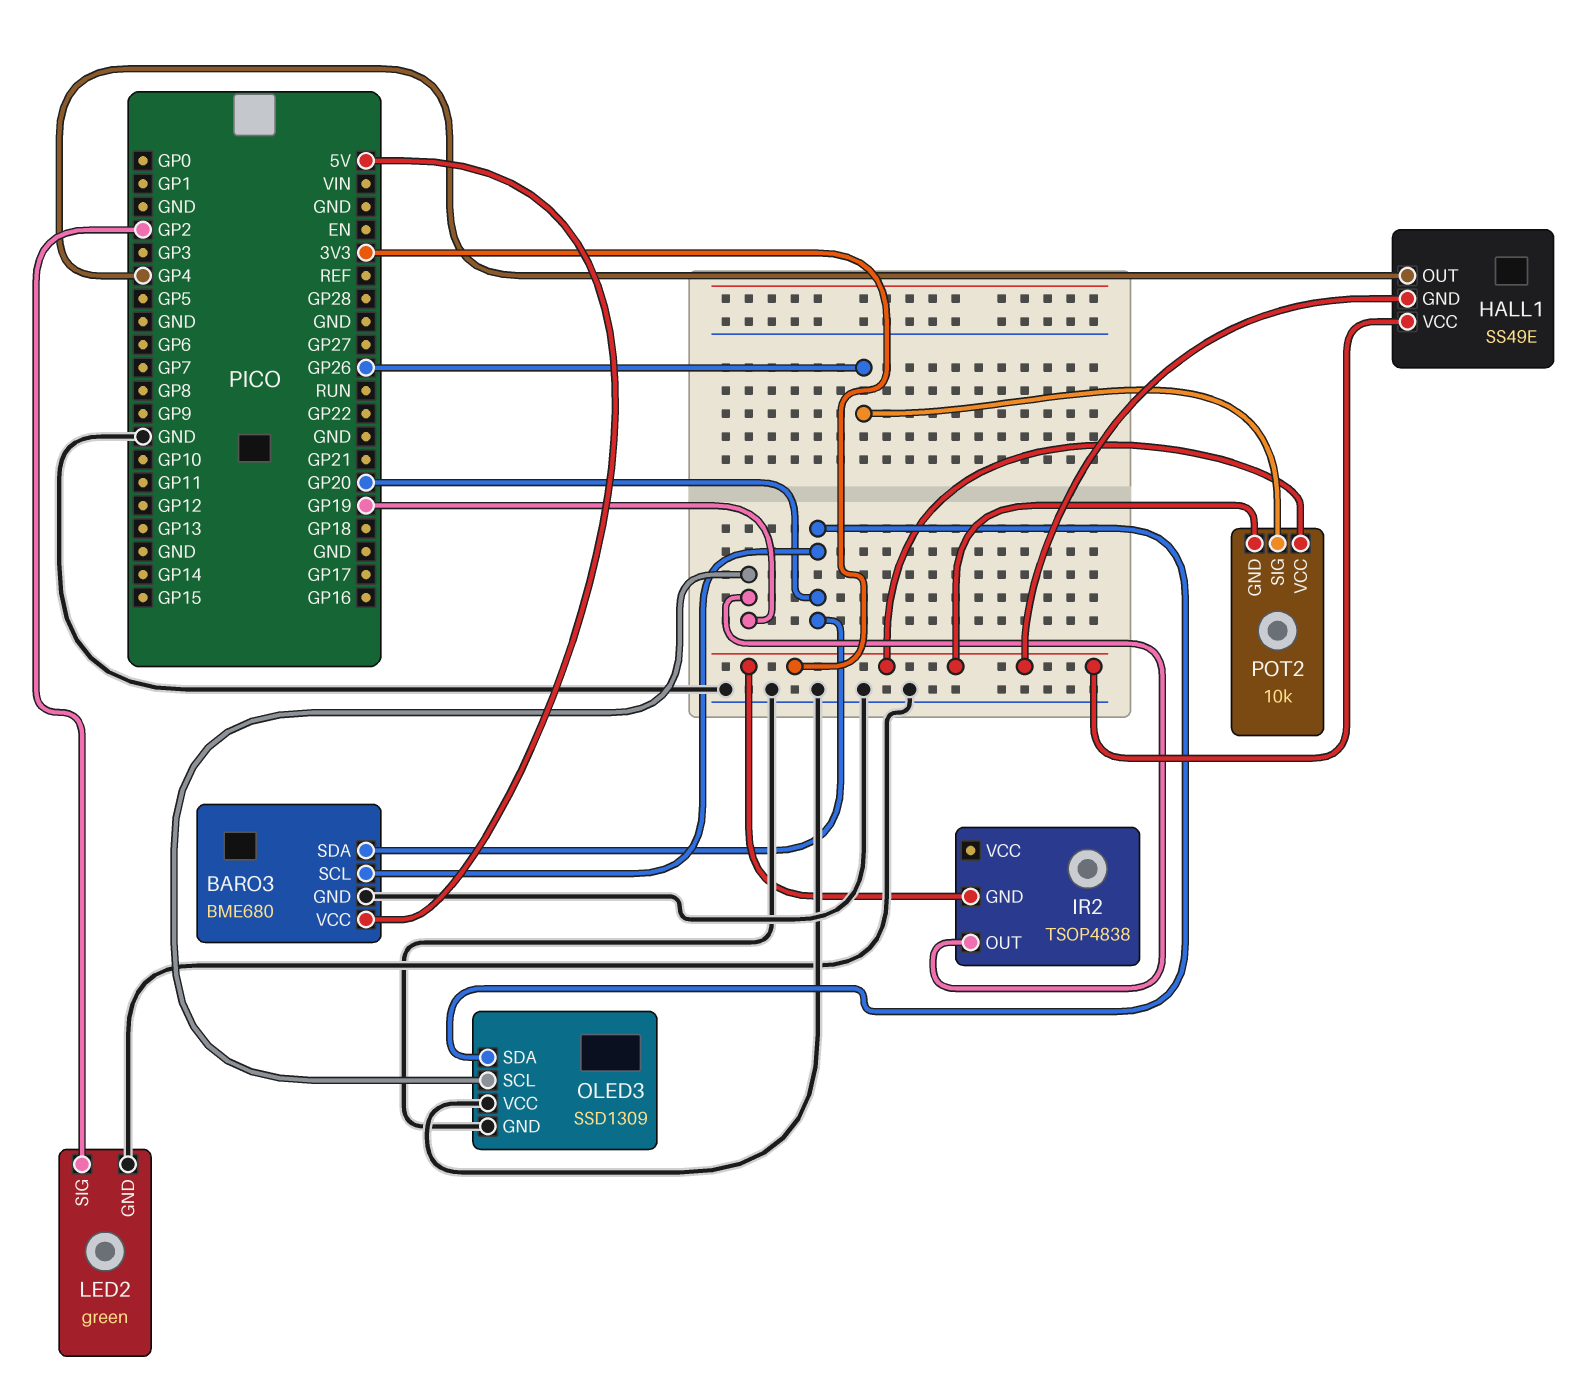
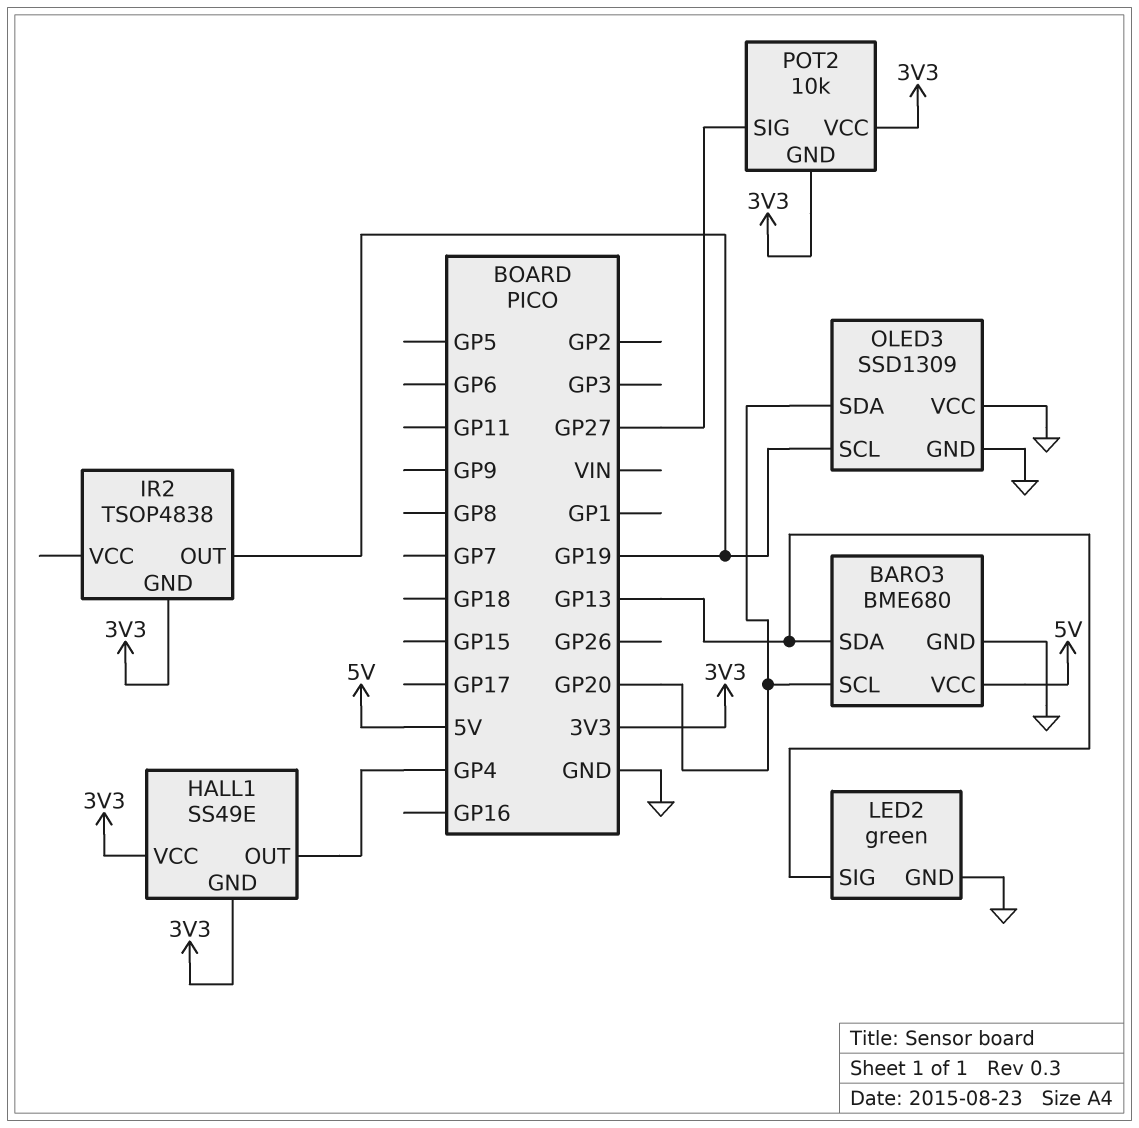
BARO3 pin SDA: GP20 -> GP13
LED2 pin SIG: GP2 -> GP13
POT2 pin SIG: GP26 -> GP27

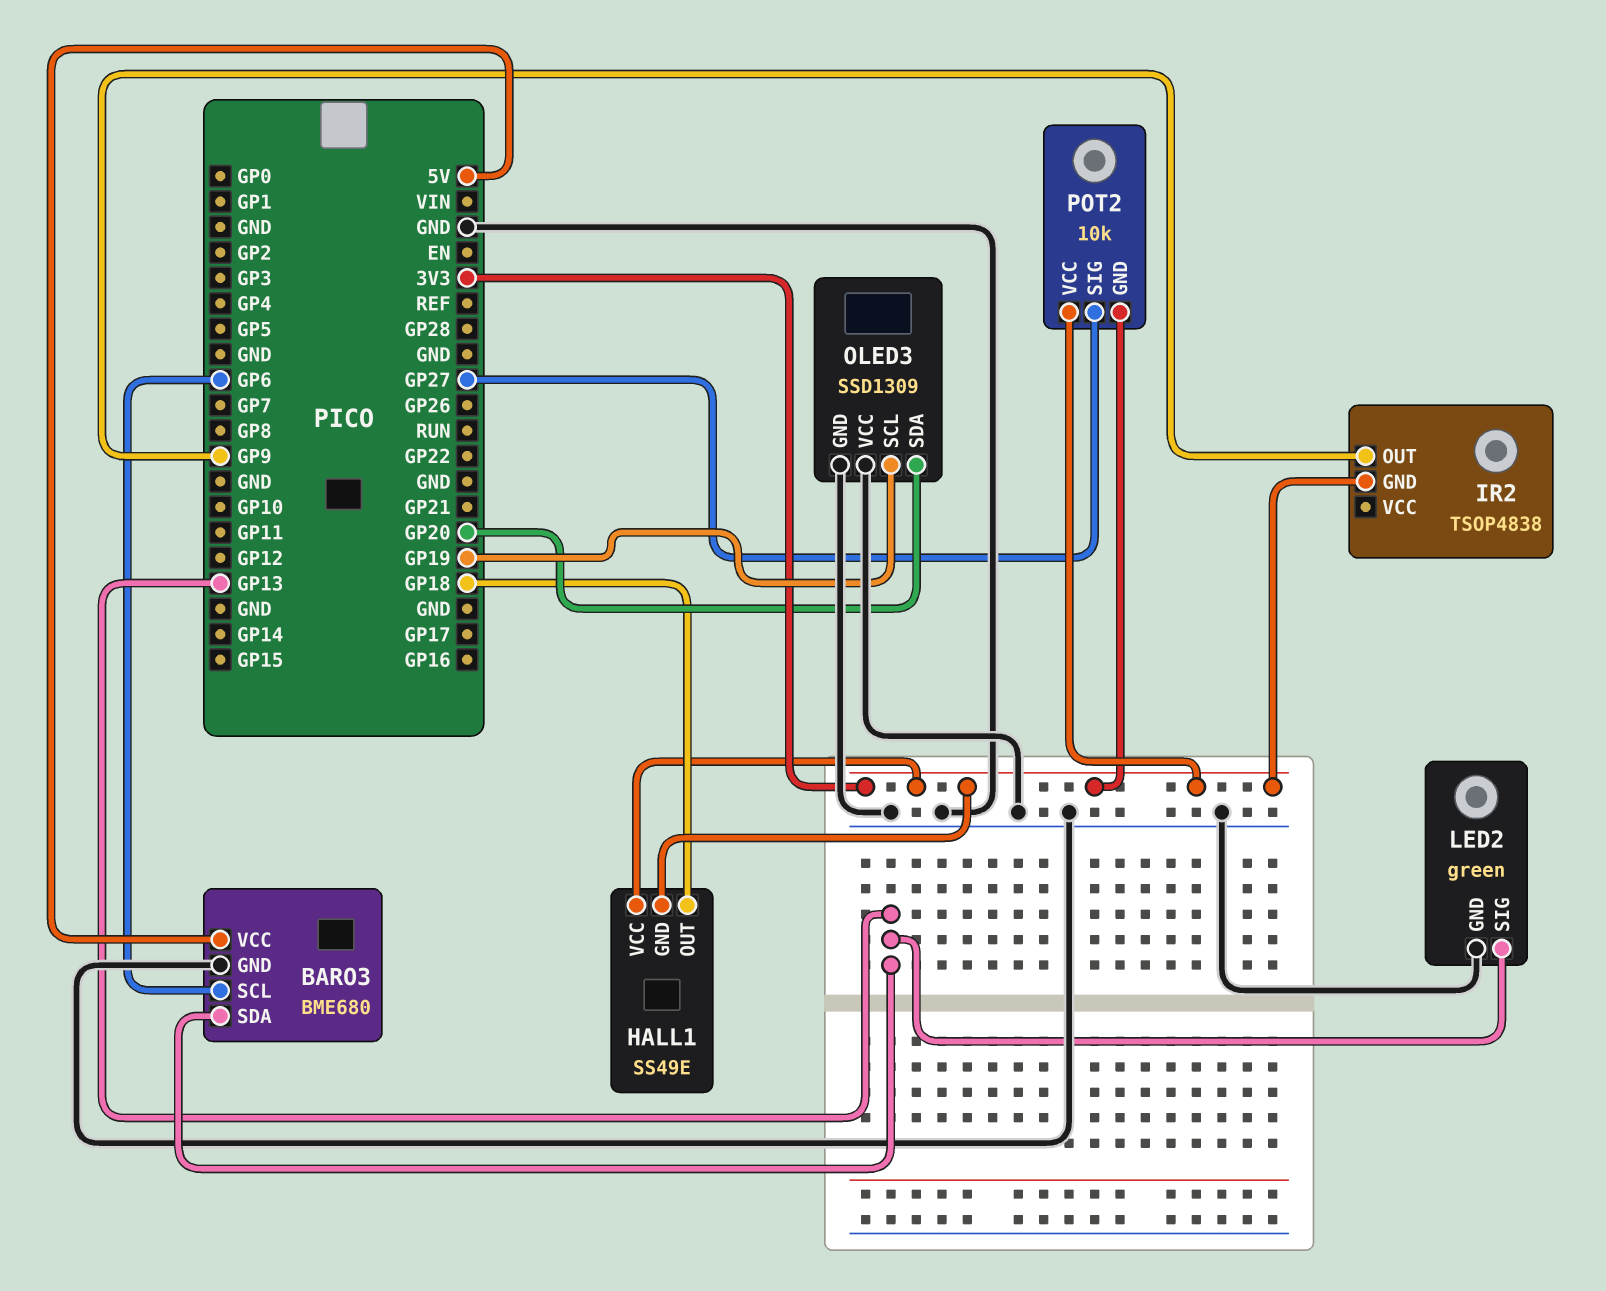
BARO3 pin SCL: GP20 -> GP6
HALL1 pin OUT: GP4 -> GP18
IR2 pin OUT: GP19 -> GP9

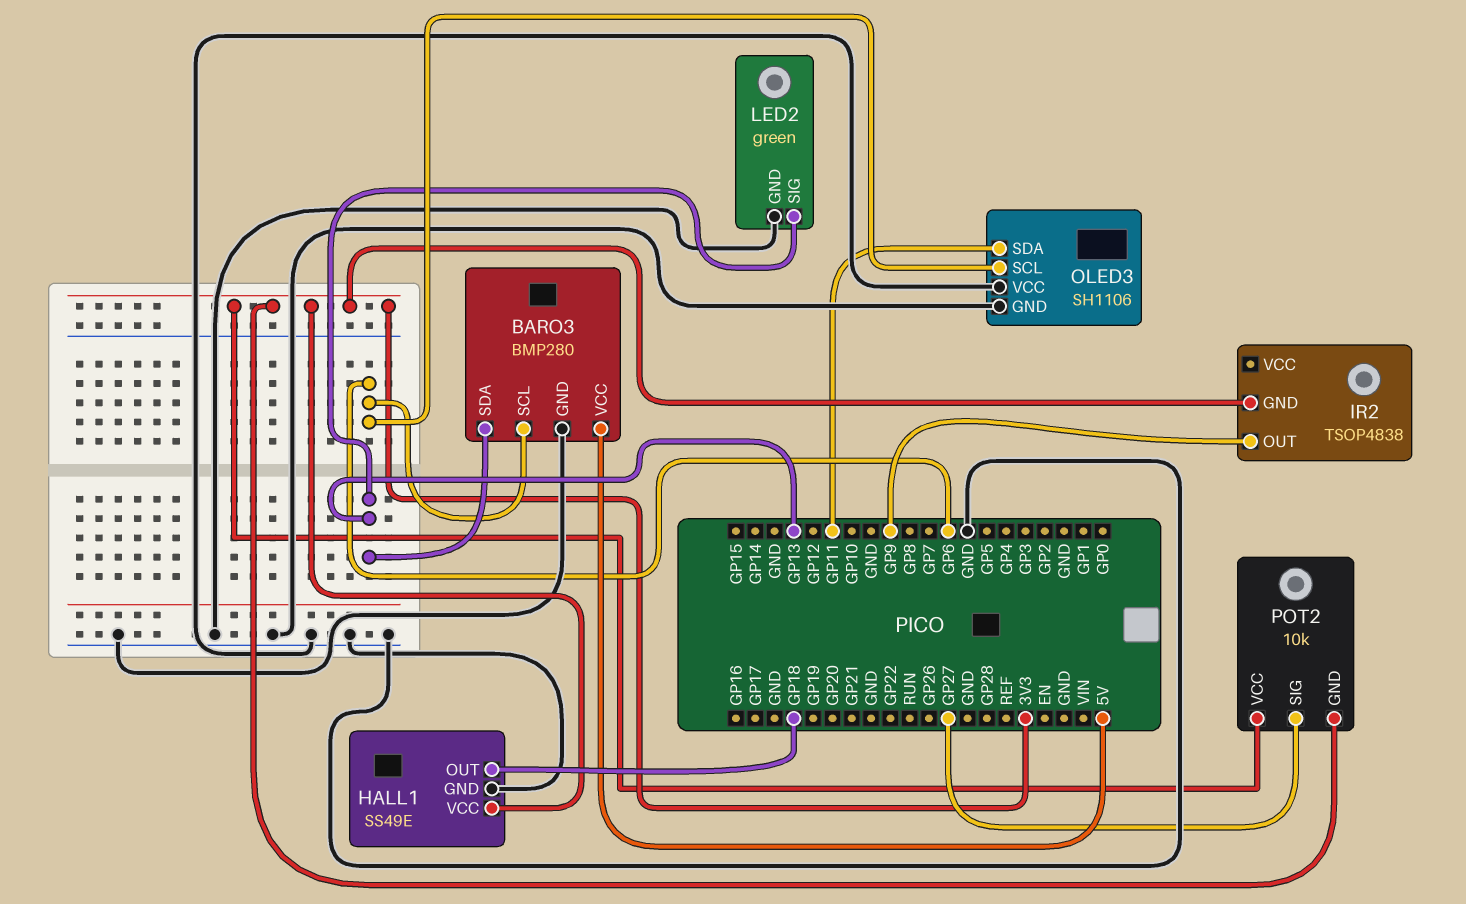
BARO3: BME680 -> BMP280
HALL1 pin GND: 3V3 -> GND
OLED3: SSD1309 -> SH1106
OLED3 pin SCL: GP19 -> GP6
OLED3 pin SDA: GP20 -> GP11

